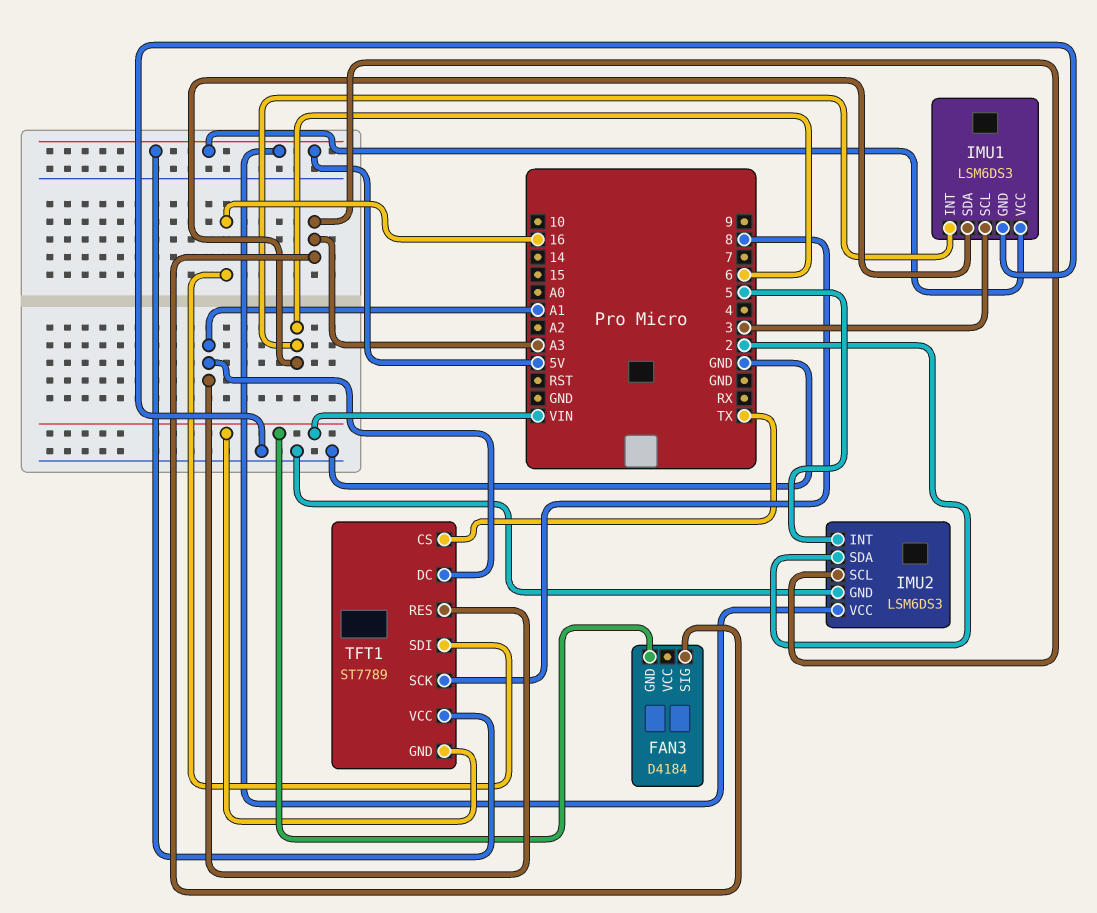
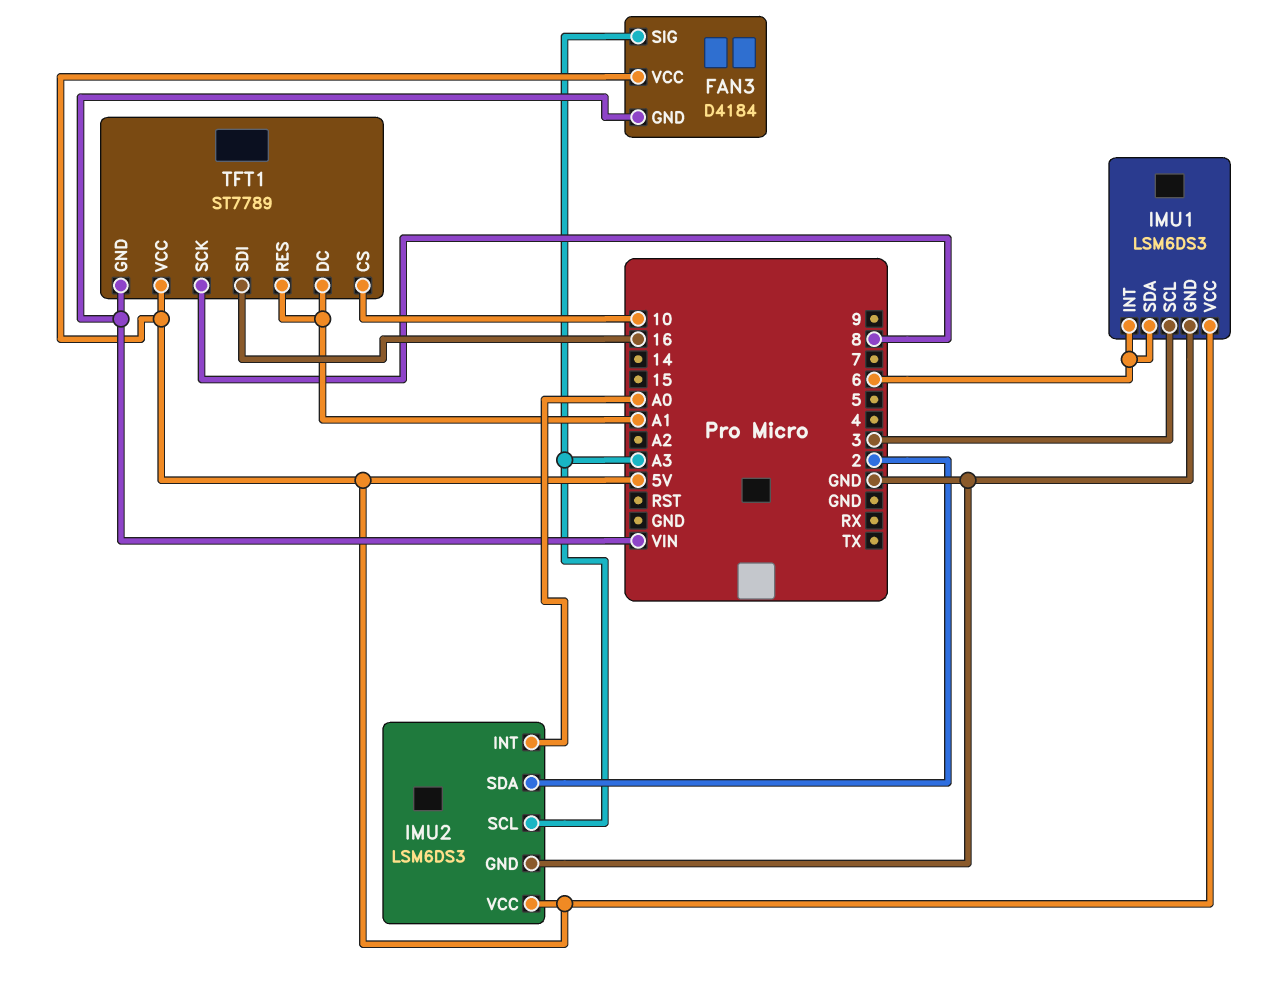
FAN3 pin VCC: none -> 5V
IMU2 pin INT: 5 -> A0
TFT1 pin CS: TX -> 10

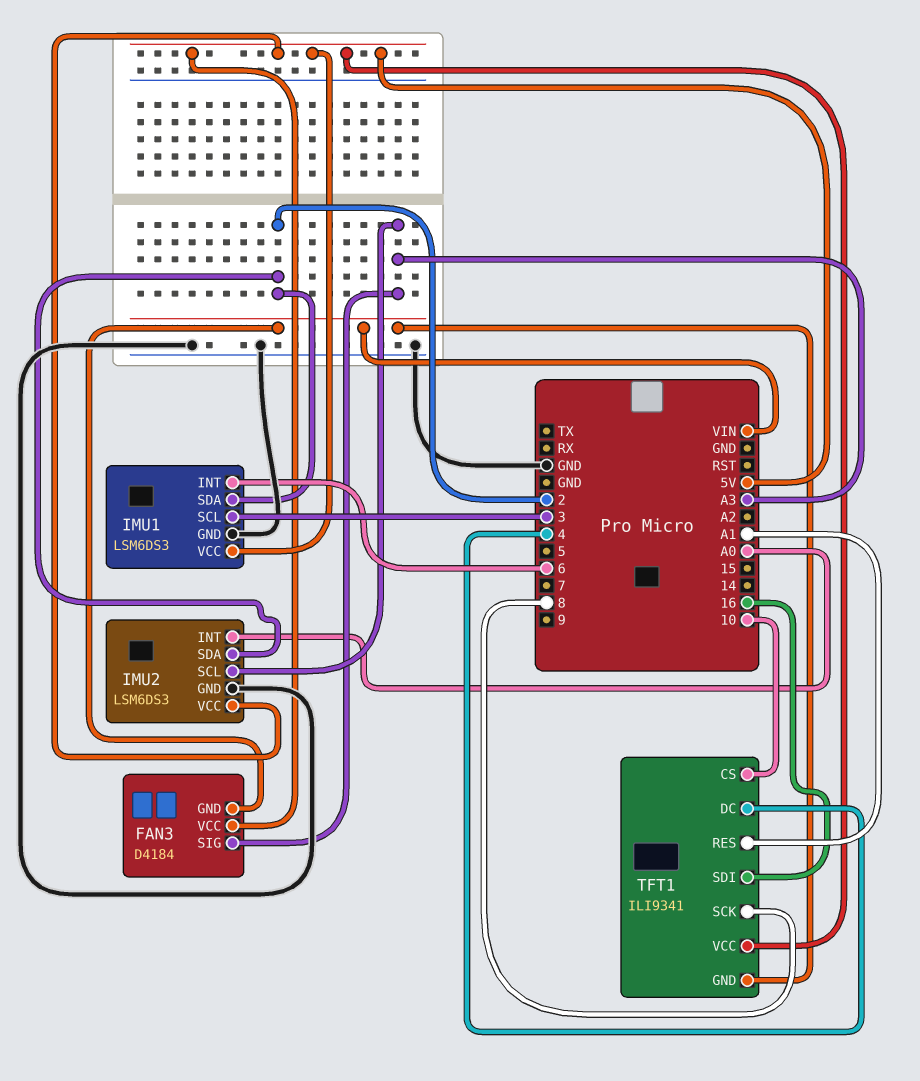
IMU1 pin SDA: 6 -> 2
TFT1: ST7789 -> ILI9341
TFT1 pin DC: A1 -> 4

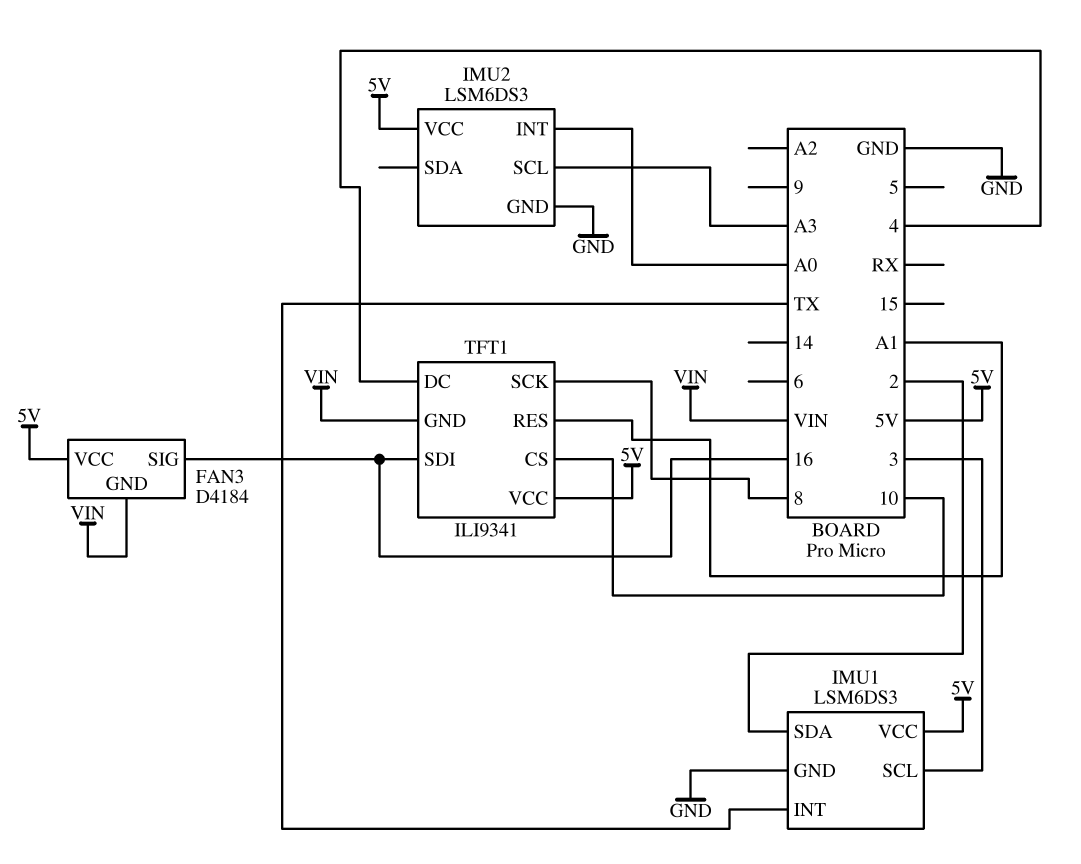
FAN3 pin SIG: A3 -> 16
IMU1 pin INT: 6 -> TX
IMU2 pin SDA: 2 -> none

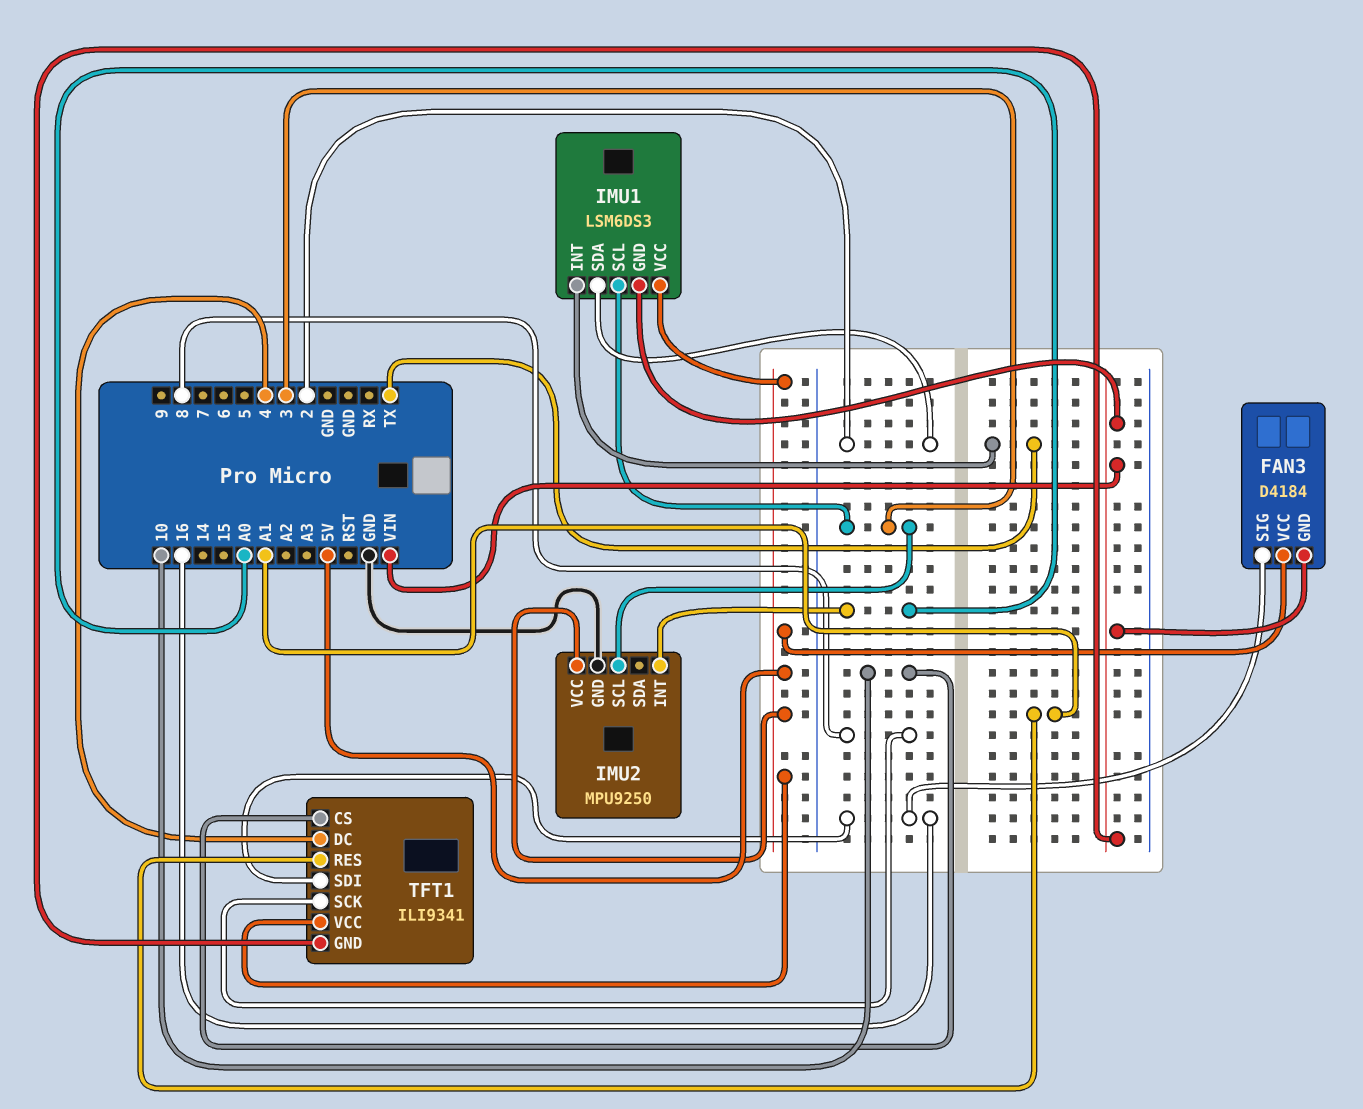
IMU1 pin GND: GND -> VIN
IMU2: LSM6DS3 -> MPU9250
IMU2 pin SCL: A3 -> 3

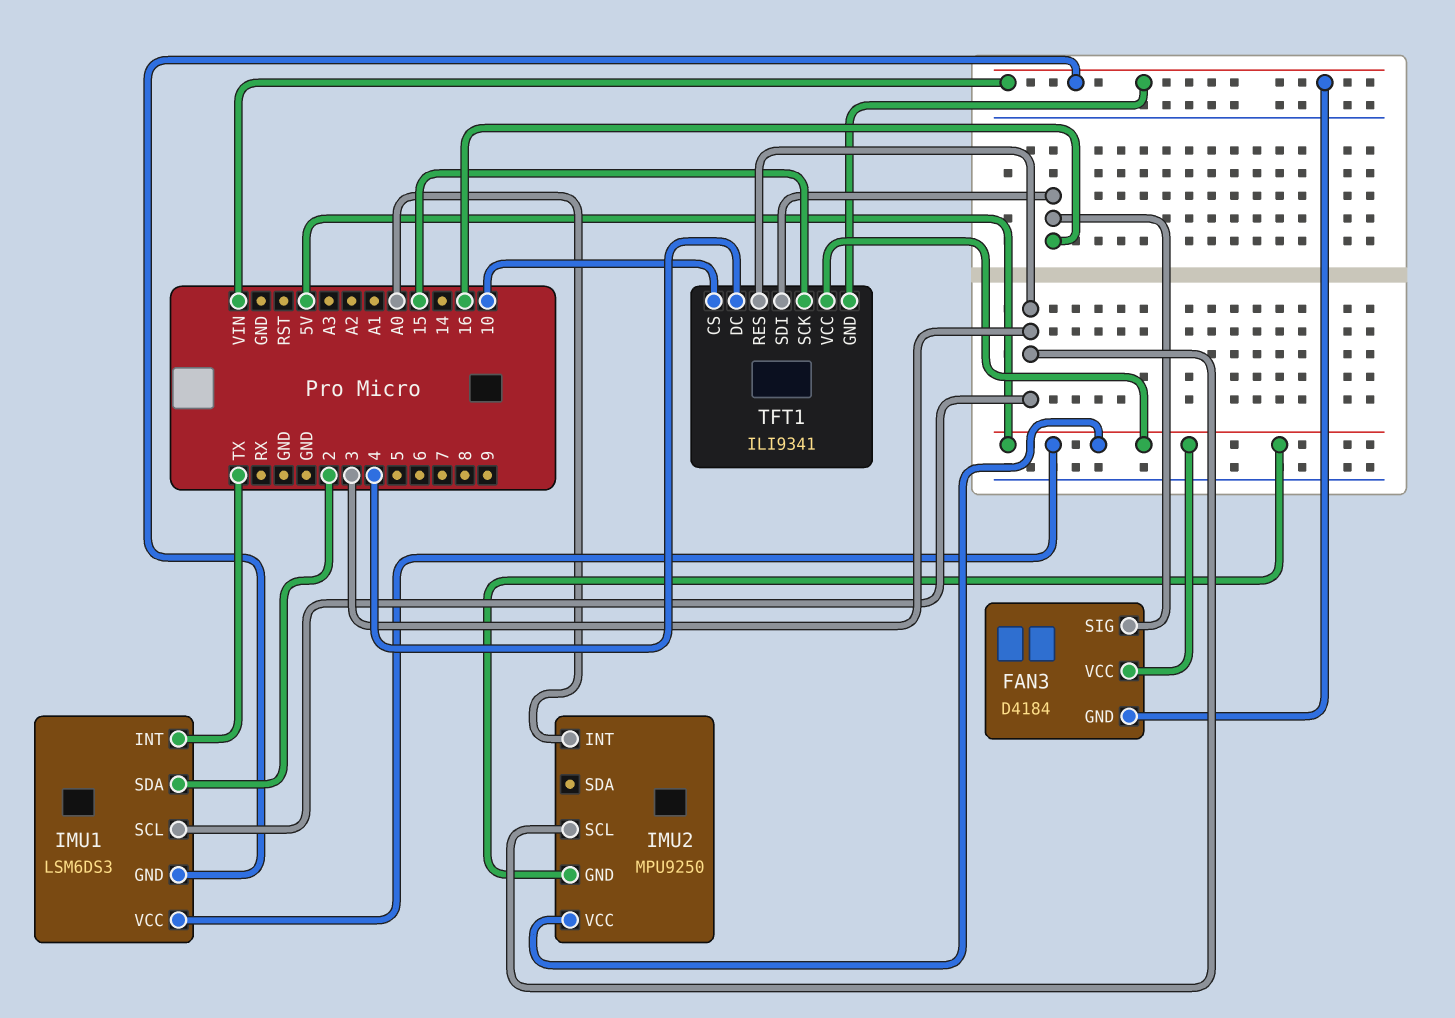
IMU2 pin GND: GND -> 5V
TFT1 pin RES: A1 -> 3
TFT1 pin SCK: 8 -> 15

